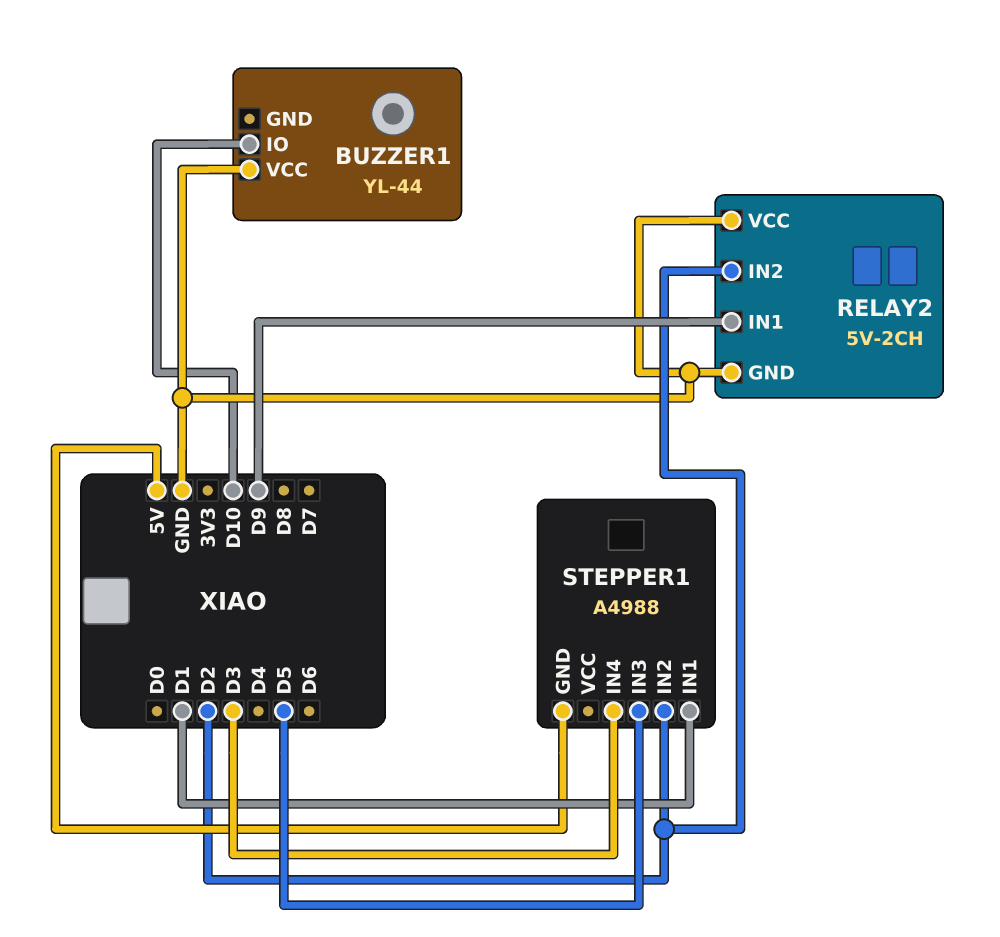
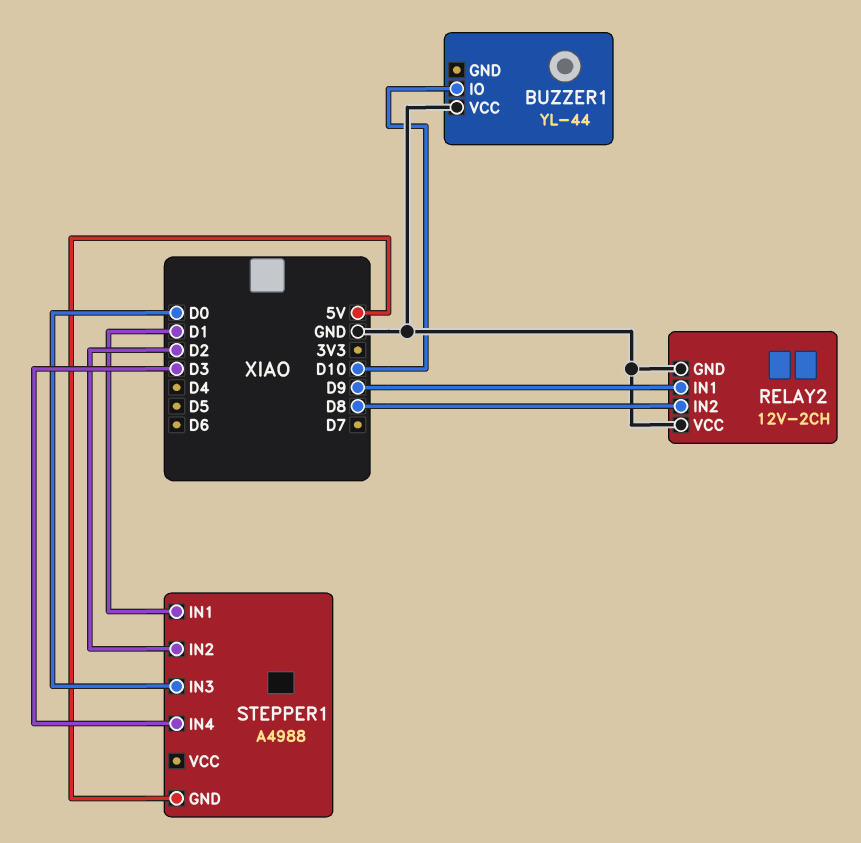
RELAY2: 5V-2CH -> 12V-2CH
RELAY2 pin IN2: D2 -> D8
STEPPER1 pin IN3: D5 -> D0

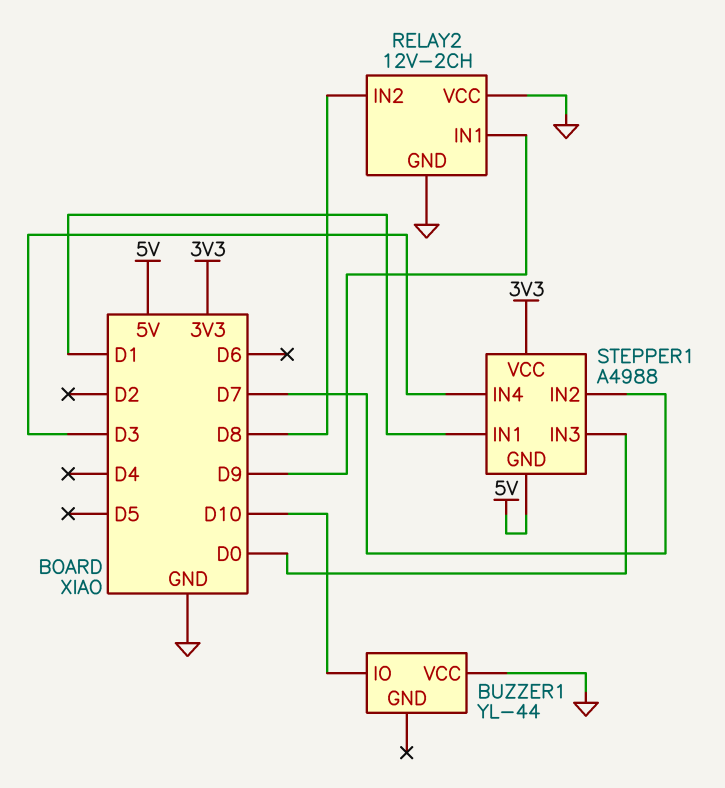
STEPPER1 pin IN2: D2 -> D7
STEPPER1 pin VCC: none -> 3V3

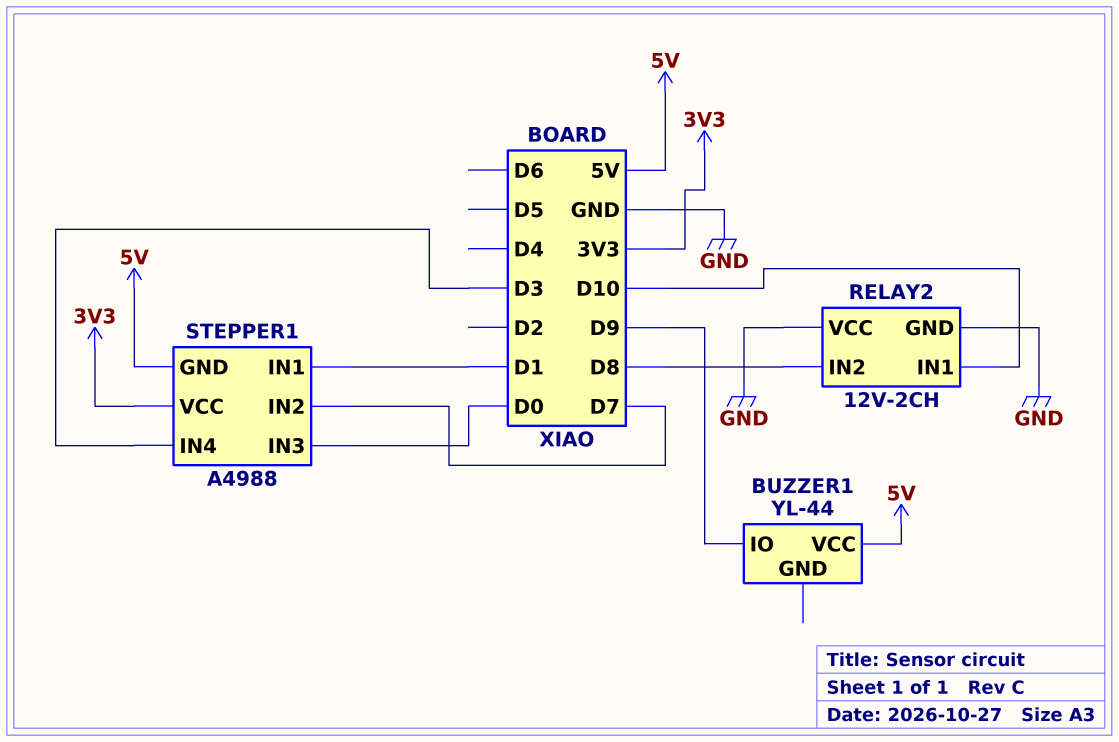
BUZZER1 pin IO: D10 -> D9
BUZZER1 pin VCC: GND -> 5V
RELAY2 pin IN1: D9 -> D10

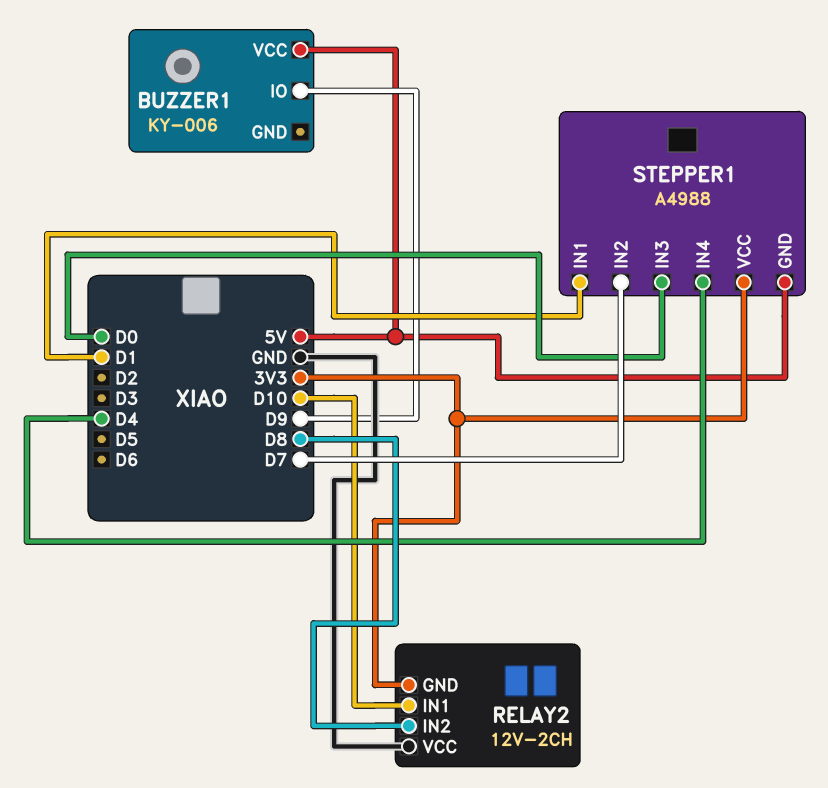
BUZZER1: YL-44 -> KY-006
RELAY2 pin GND: GND -> 3V3
STEPPER1 pin IN4: D3 -> D4

